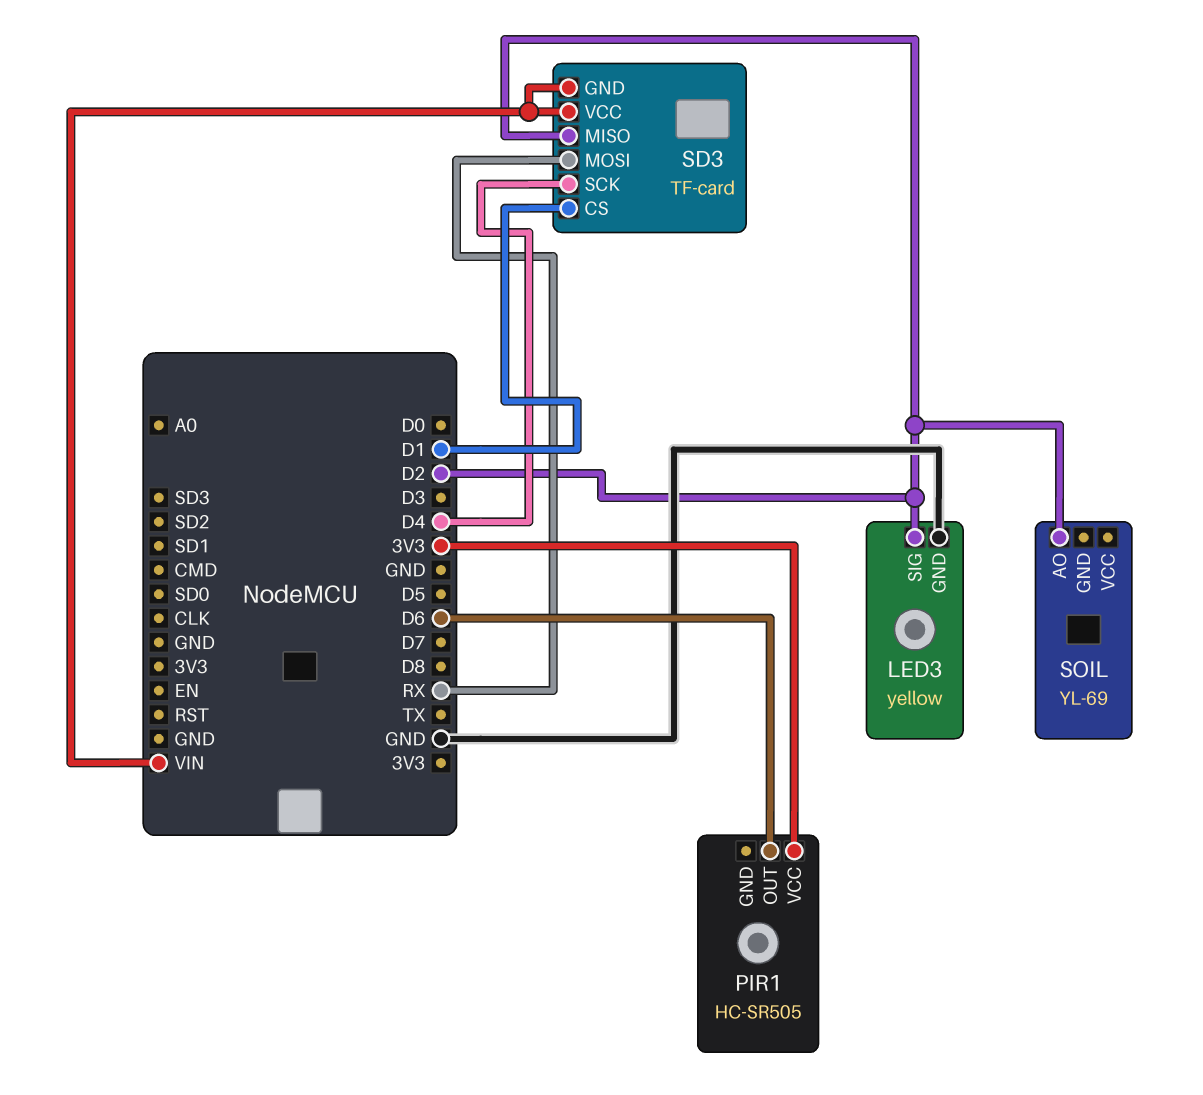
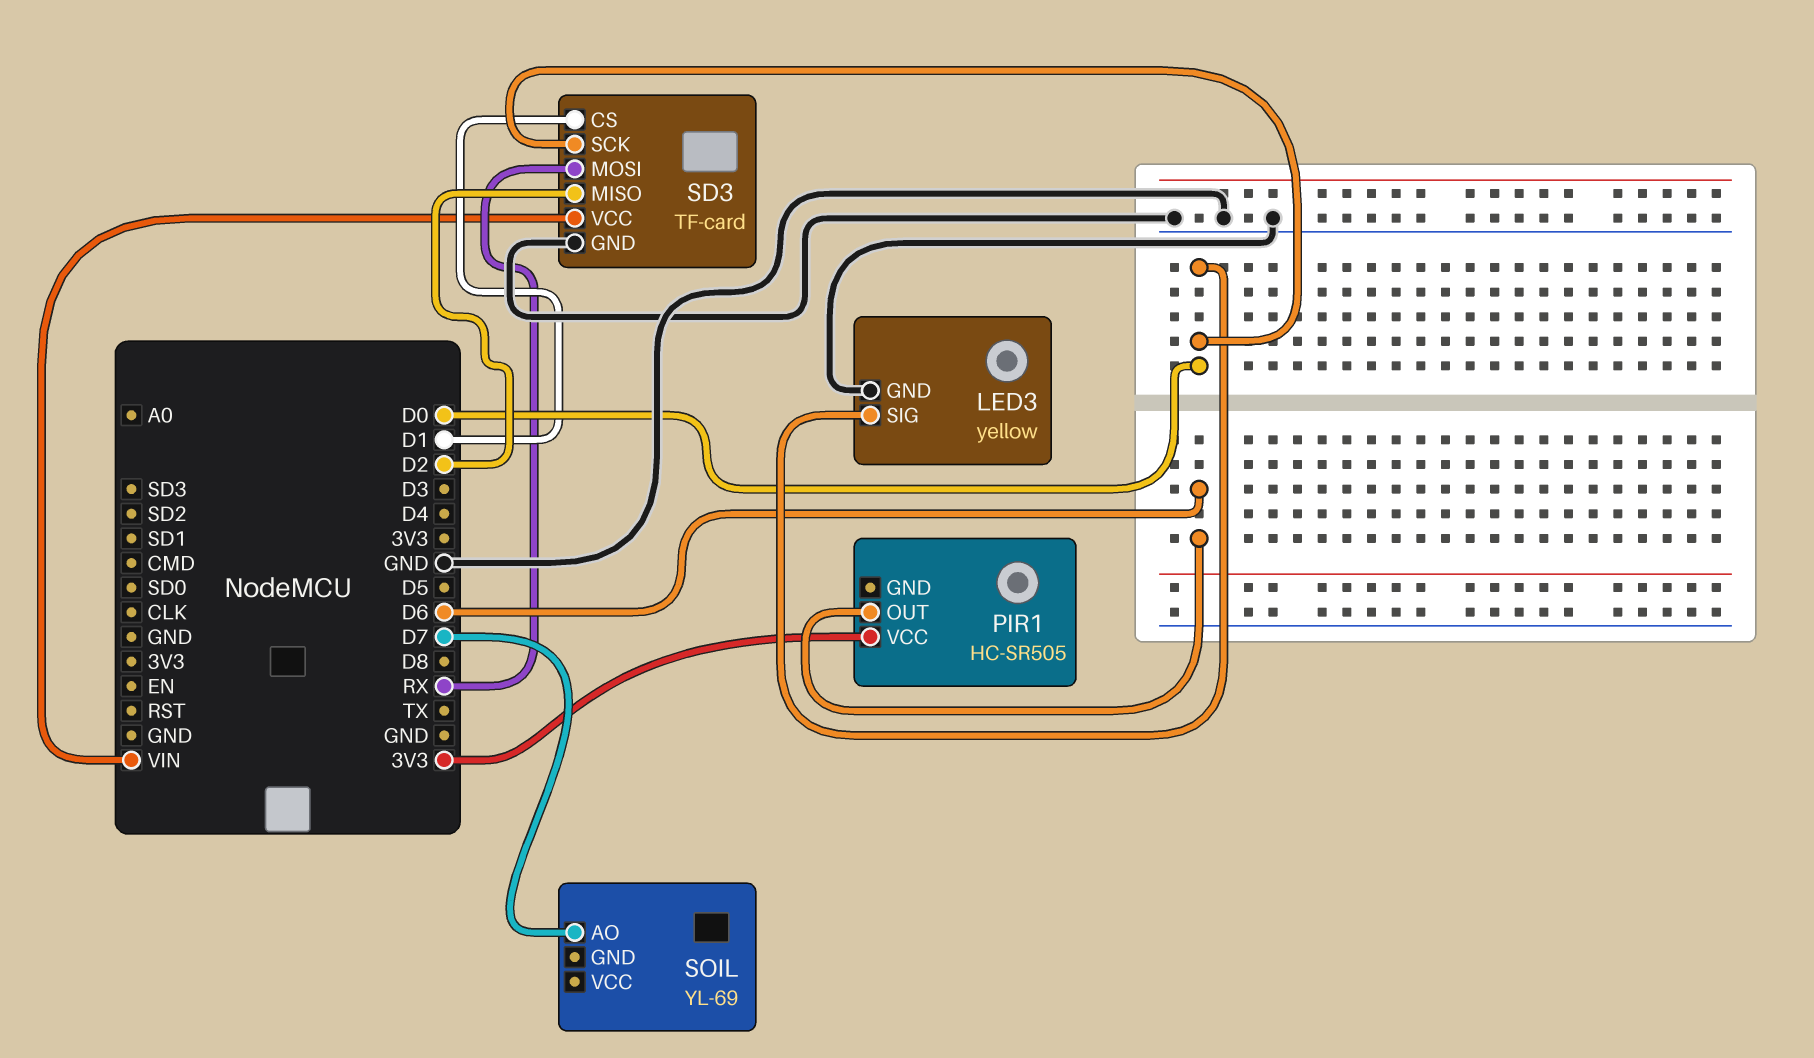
LED3 pin SIG: D2 -> D0
SD3 pin GND: VIN -> GND
SD3 pin SCK: D4 -> D0
SOIL pin AO: D2 -> D7

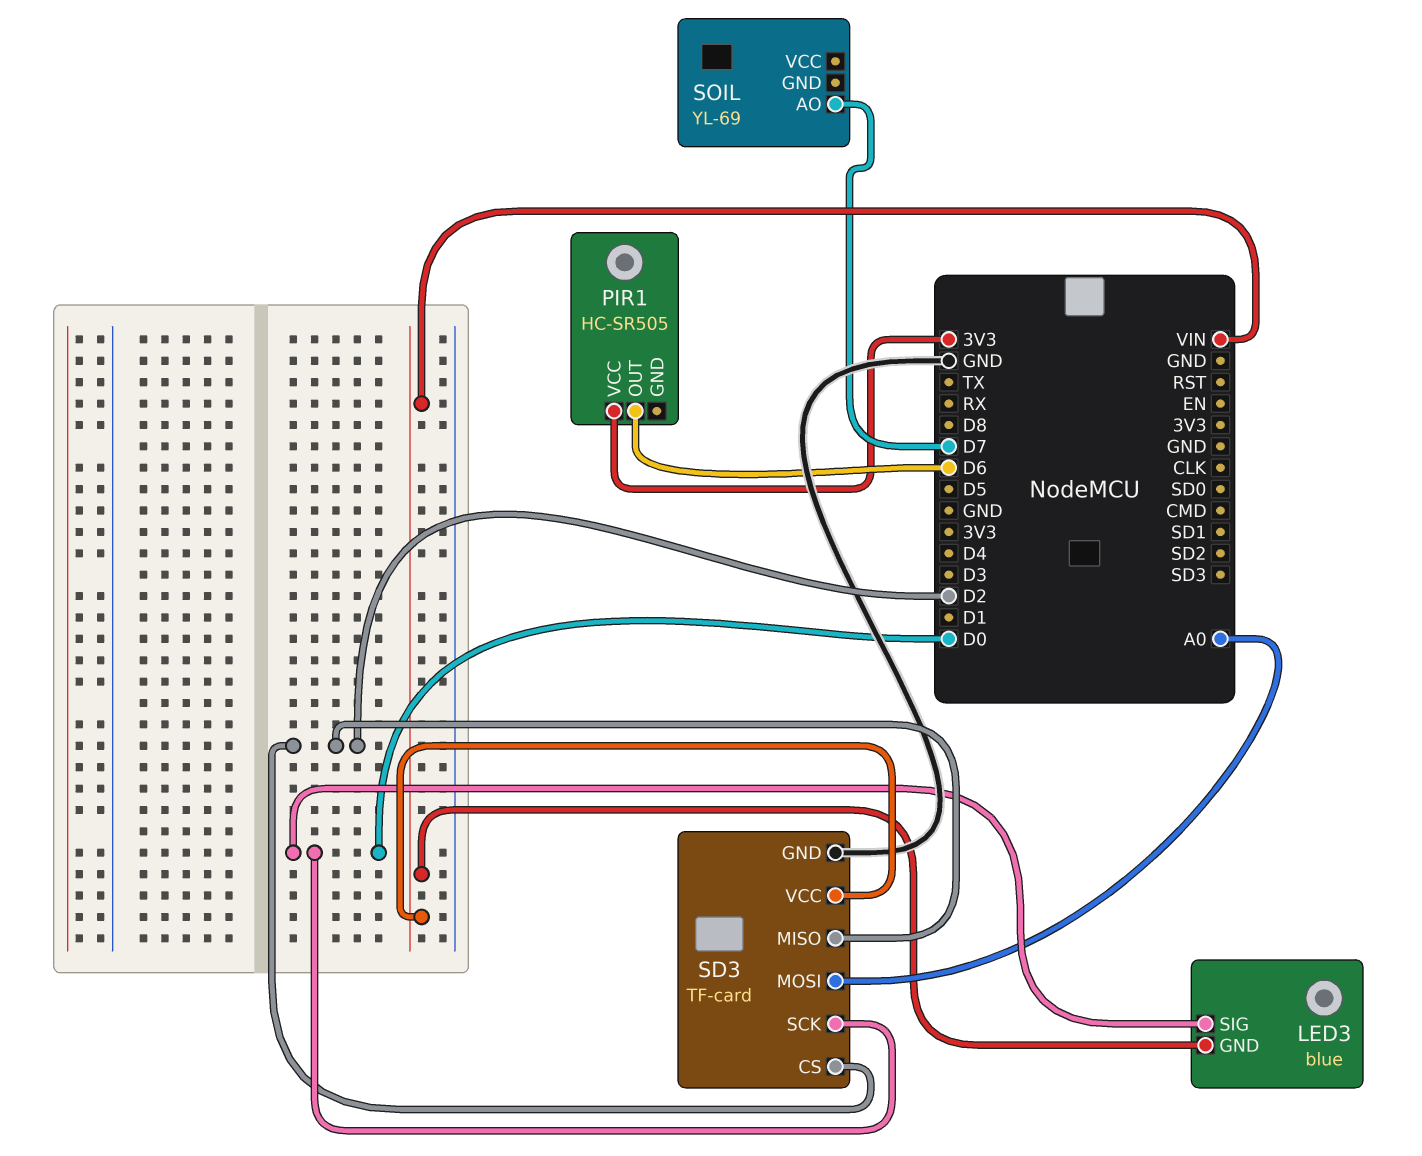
LED3: yellow -> blue
LED3 pin GND: GND -> VIN
SD3 pin CS: D1 -> D2
SD3 pin MOSI: RX -> A0

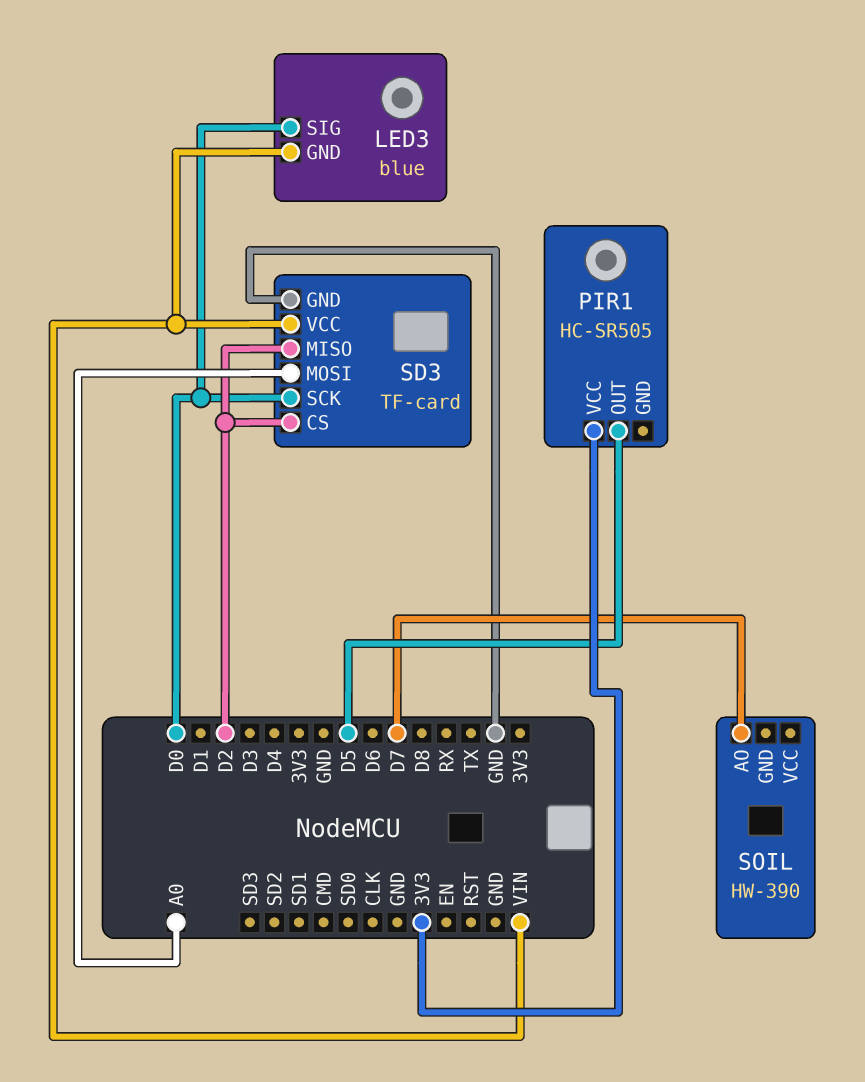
PIR1 pin OUT: D6 -> D5
SOIL: YL-69 -> HW-390

